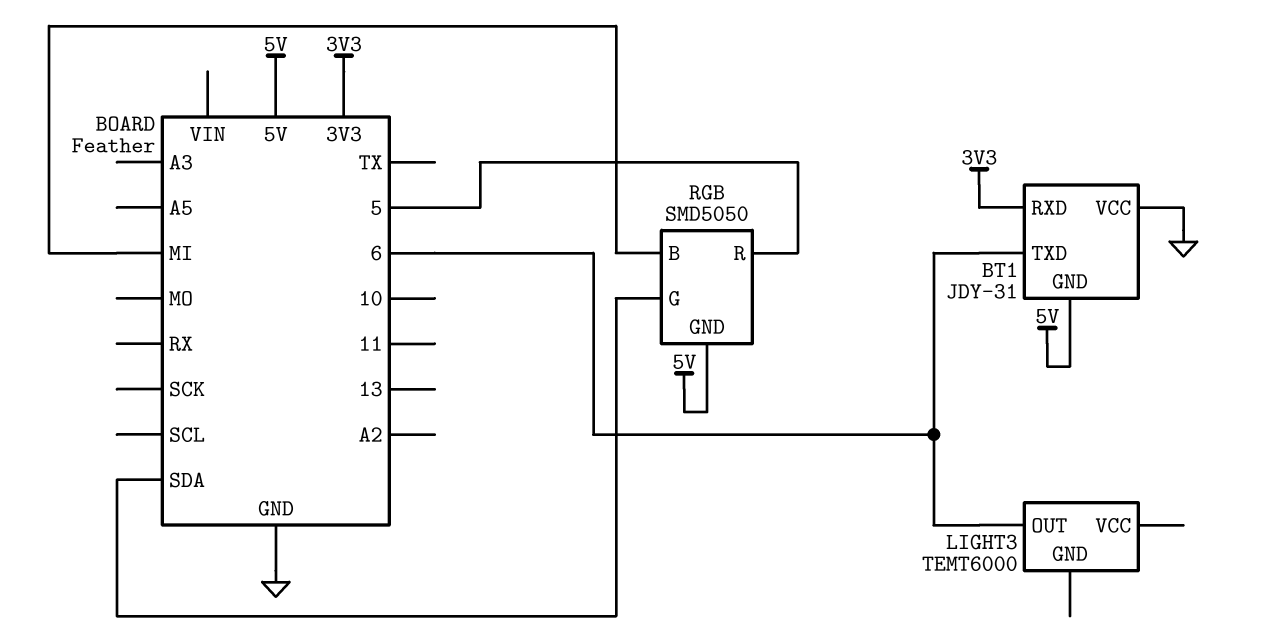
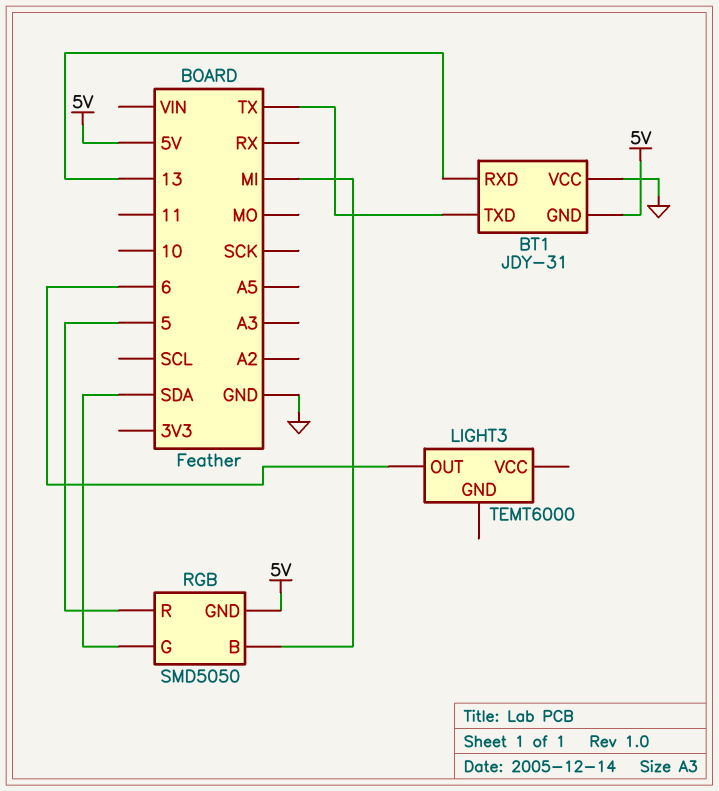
BT1 pin RXD: 3V3 -> 13
BT1 pin TXD: 6 -> TX

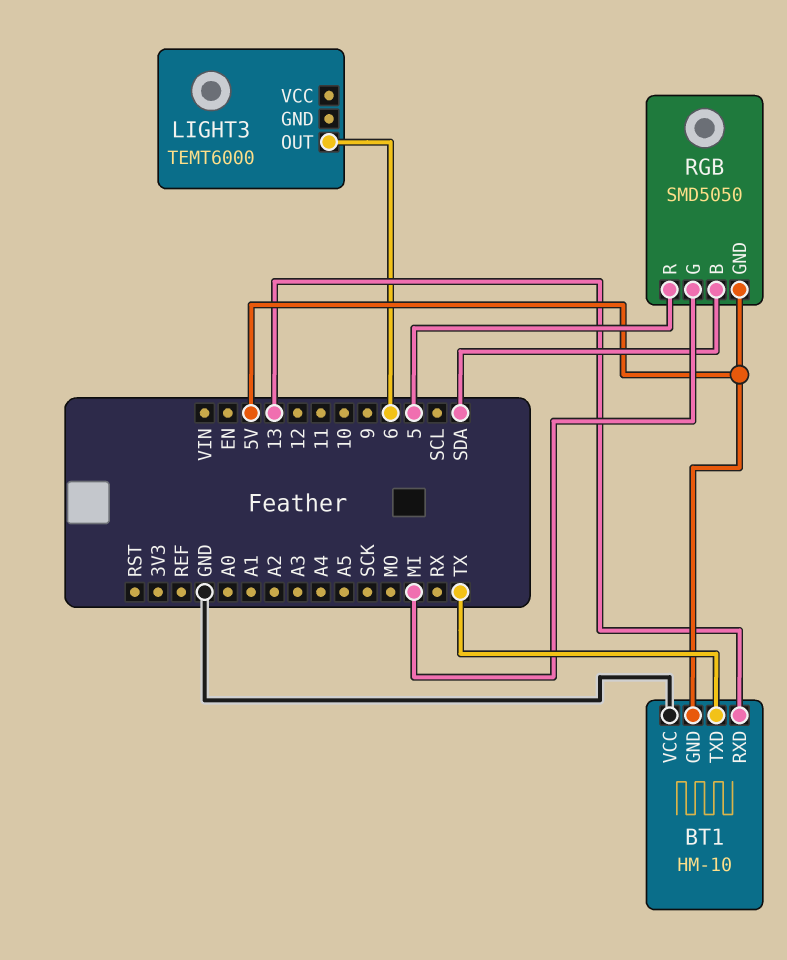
BT1: JDY-31 -> HM-10
RGB pin B: MI -> SDA
RGB pin G: SDA -> MI

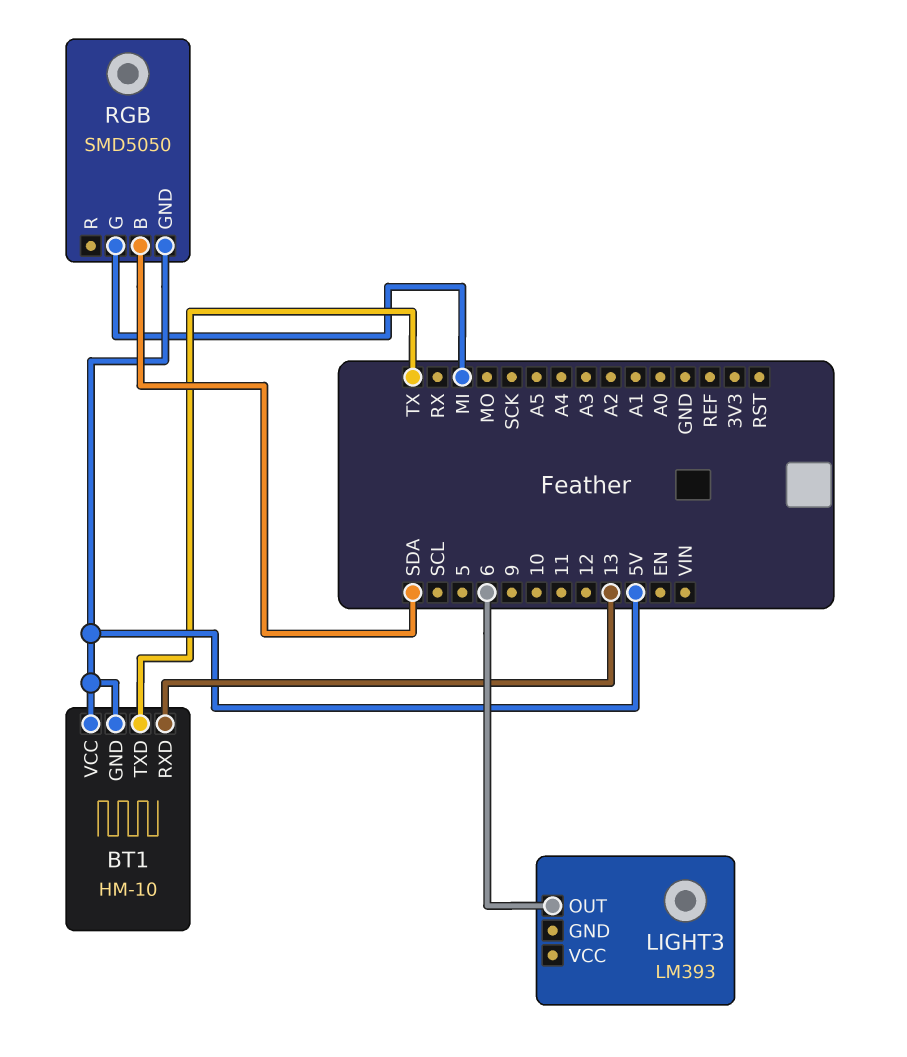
BT1 pin VCC: GND -> 5V
LIGHT3: TEMT6000 -> LM393
RGB pin R: 5 -> none

